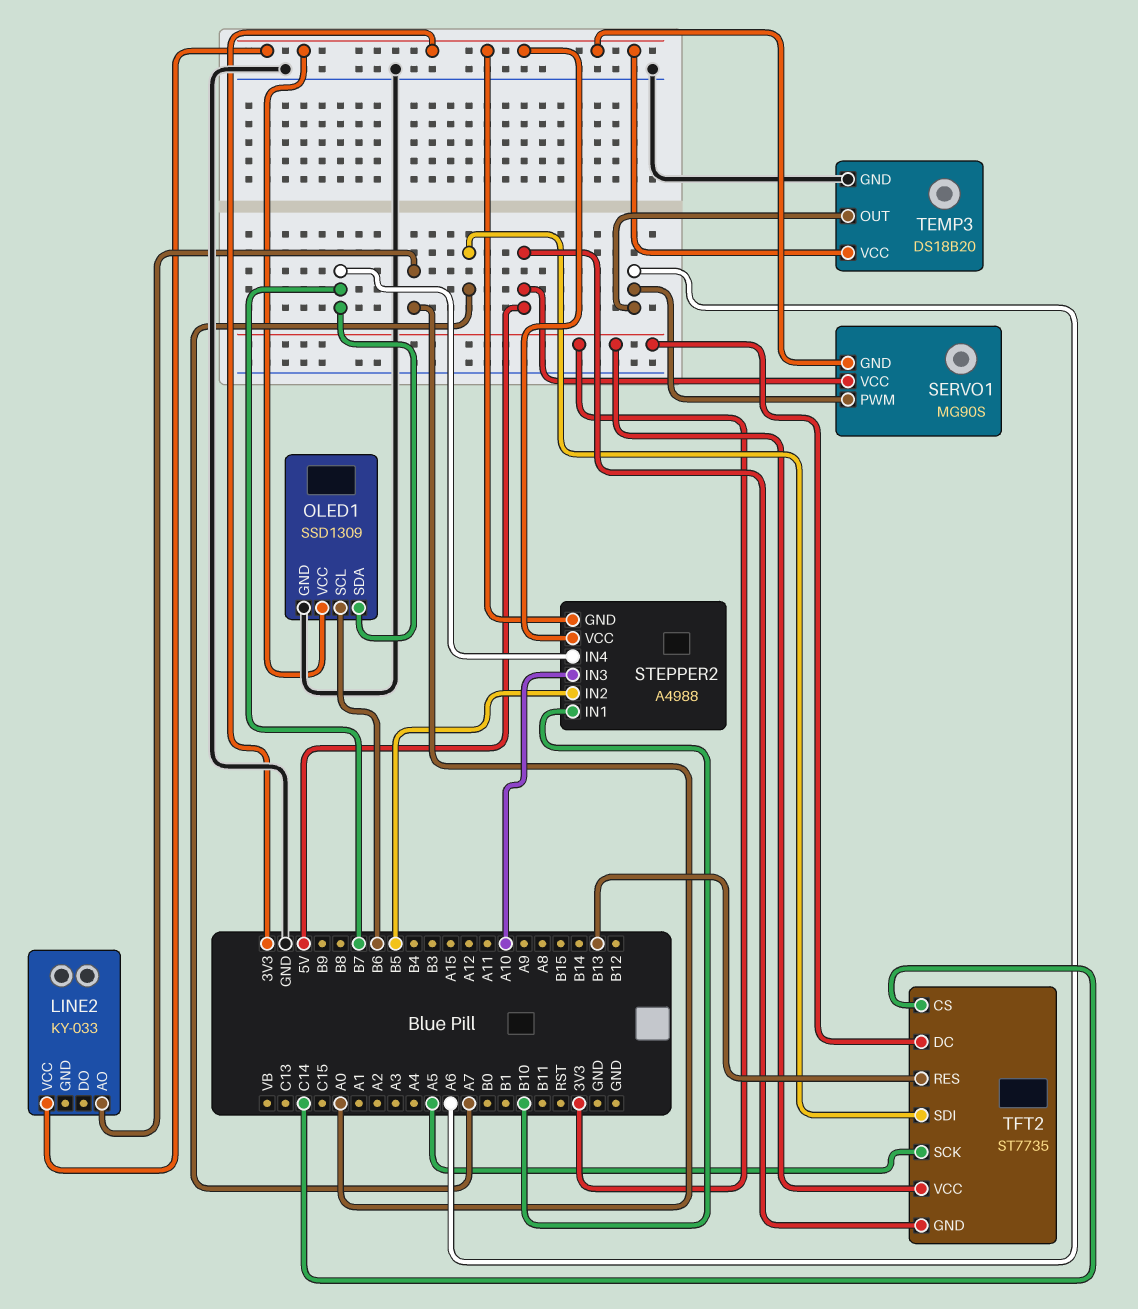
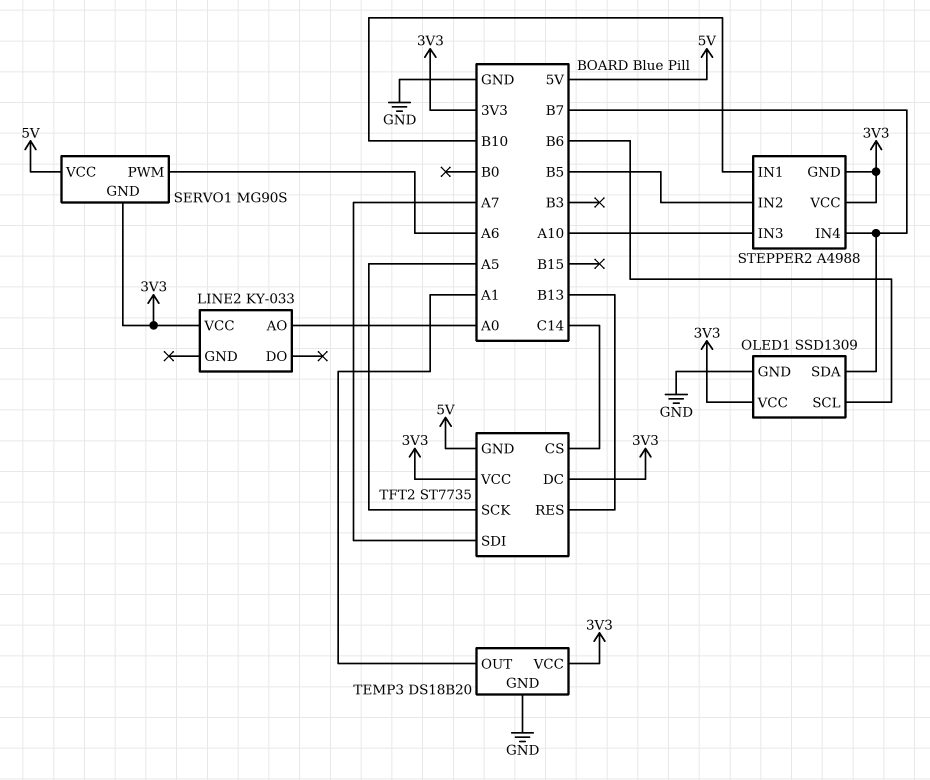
TEMP3 pin OUT: A6 -> A1

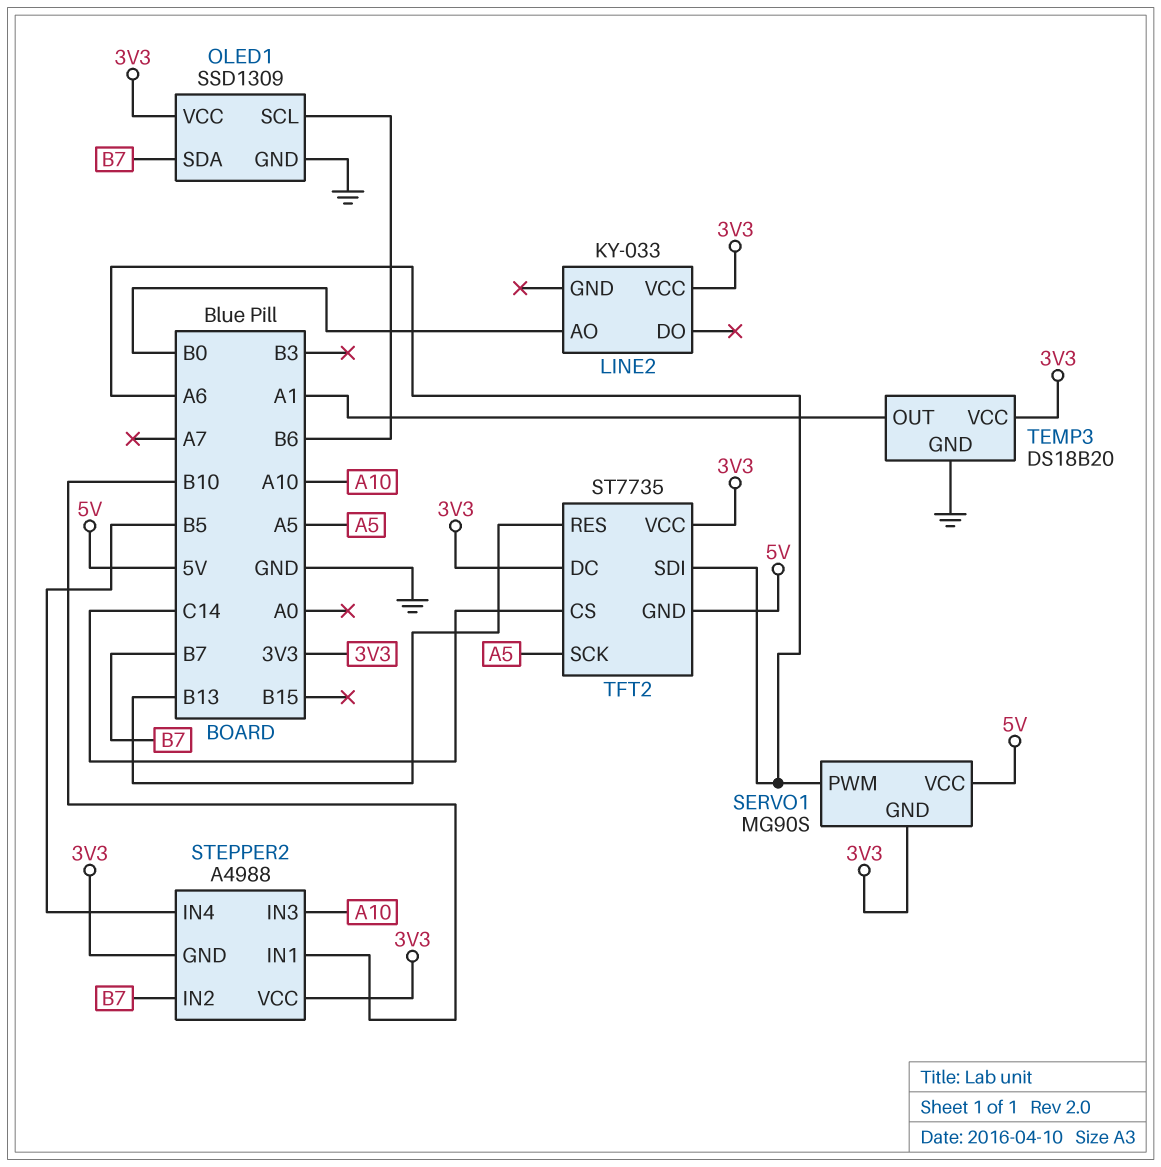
LINE2 pin AO: A0 -> B0
STEPPER2 pin IN2: B5 -> B7
STEPPER2 pin IN4: B7 -> B5
TFT2 pin SDI: A7 -> A6

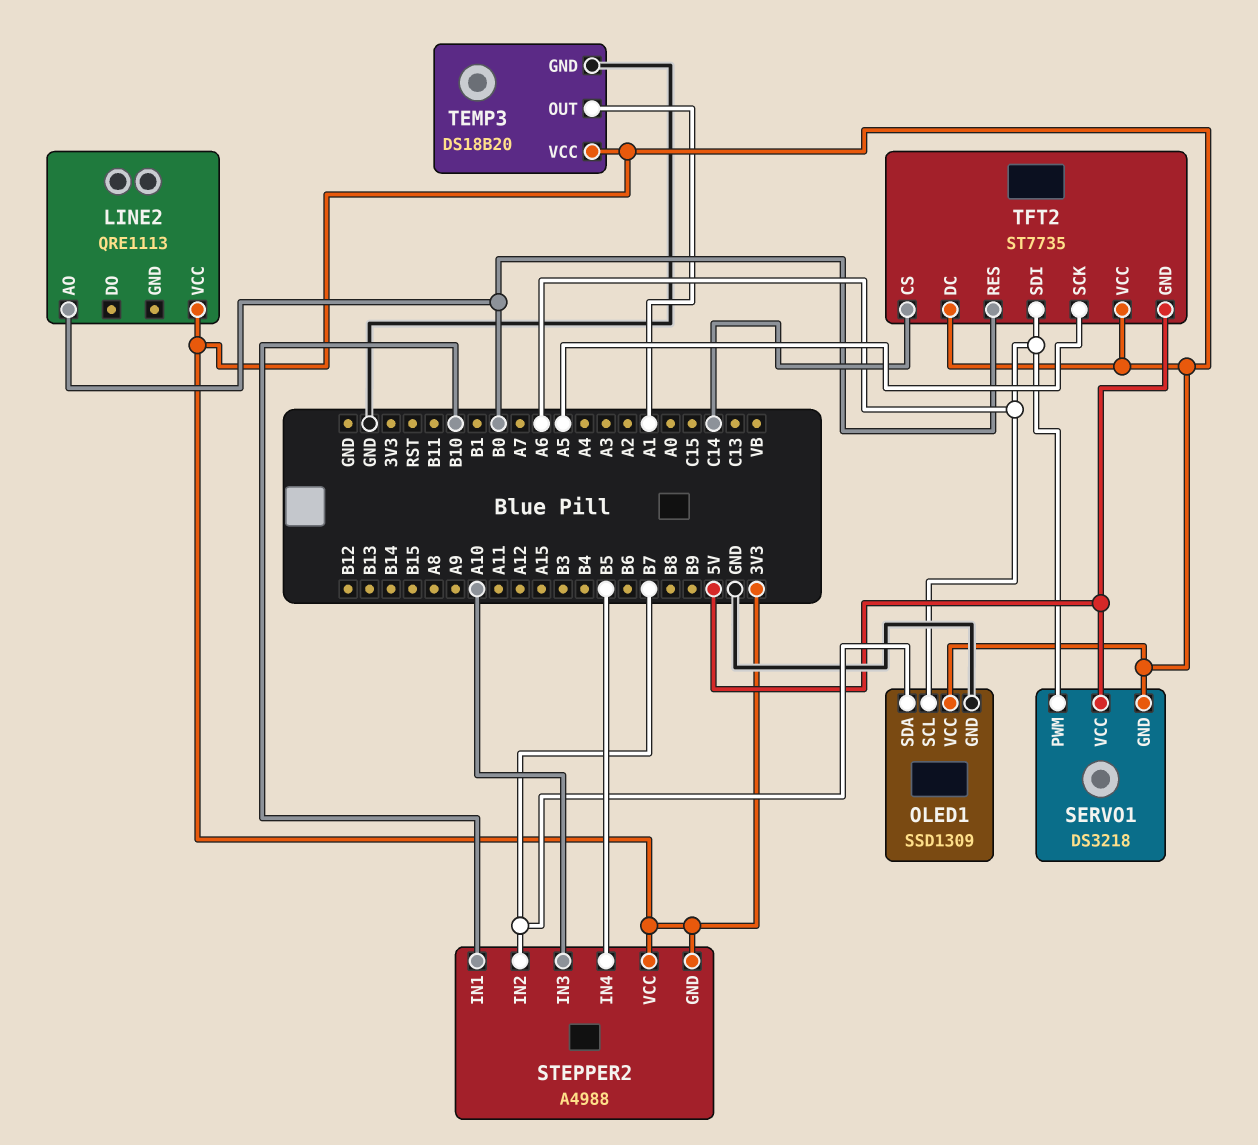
LINE2: KY-033 -> QRE1113
OLED1 pin SCL: B6 -> A6
SERVO1: MG90S -> DS3218
TFT2 pin RES: B13 -> B0

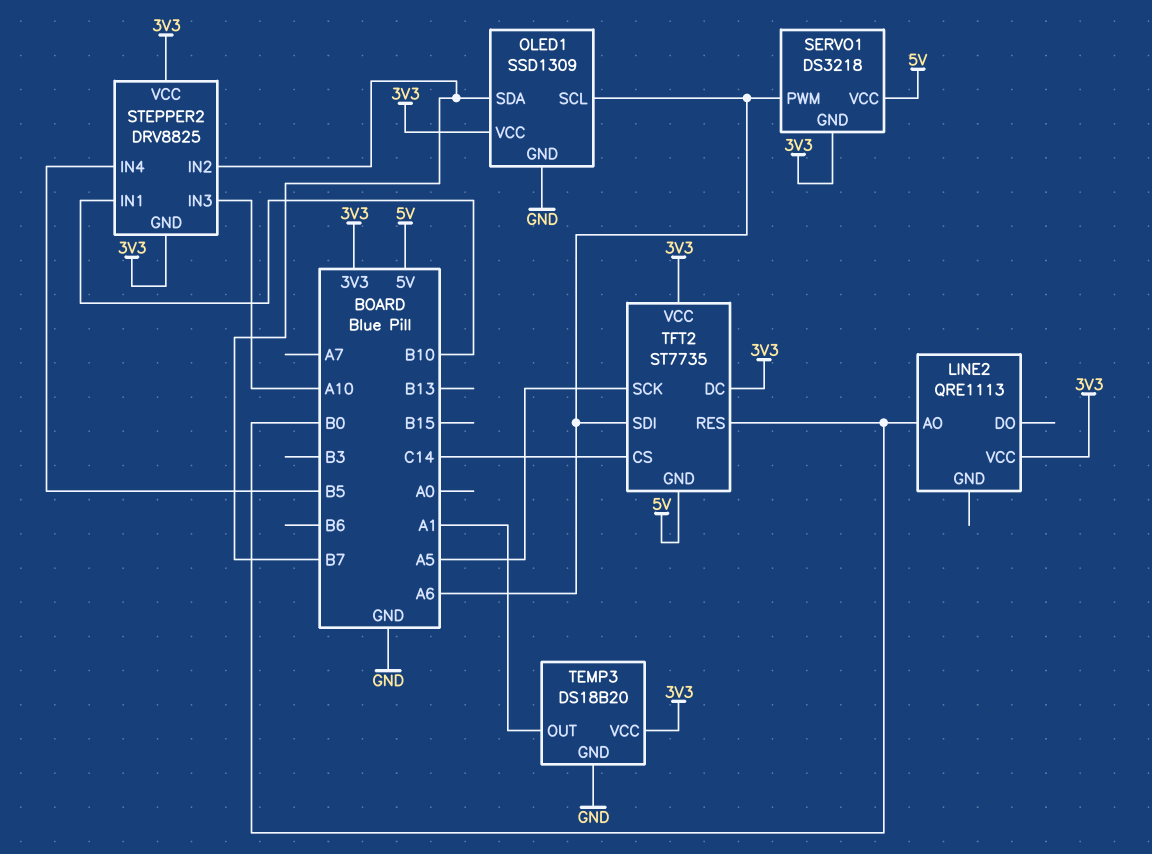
STEPPER2: A4988 -> DRV8825

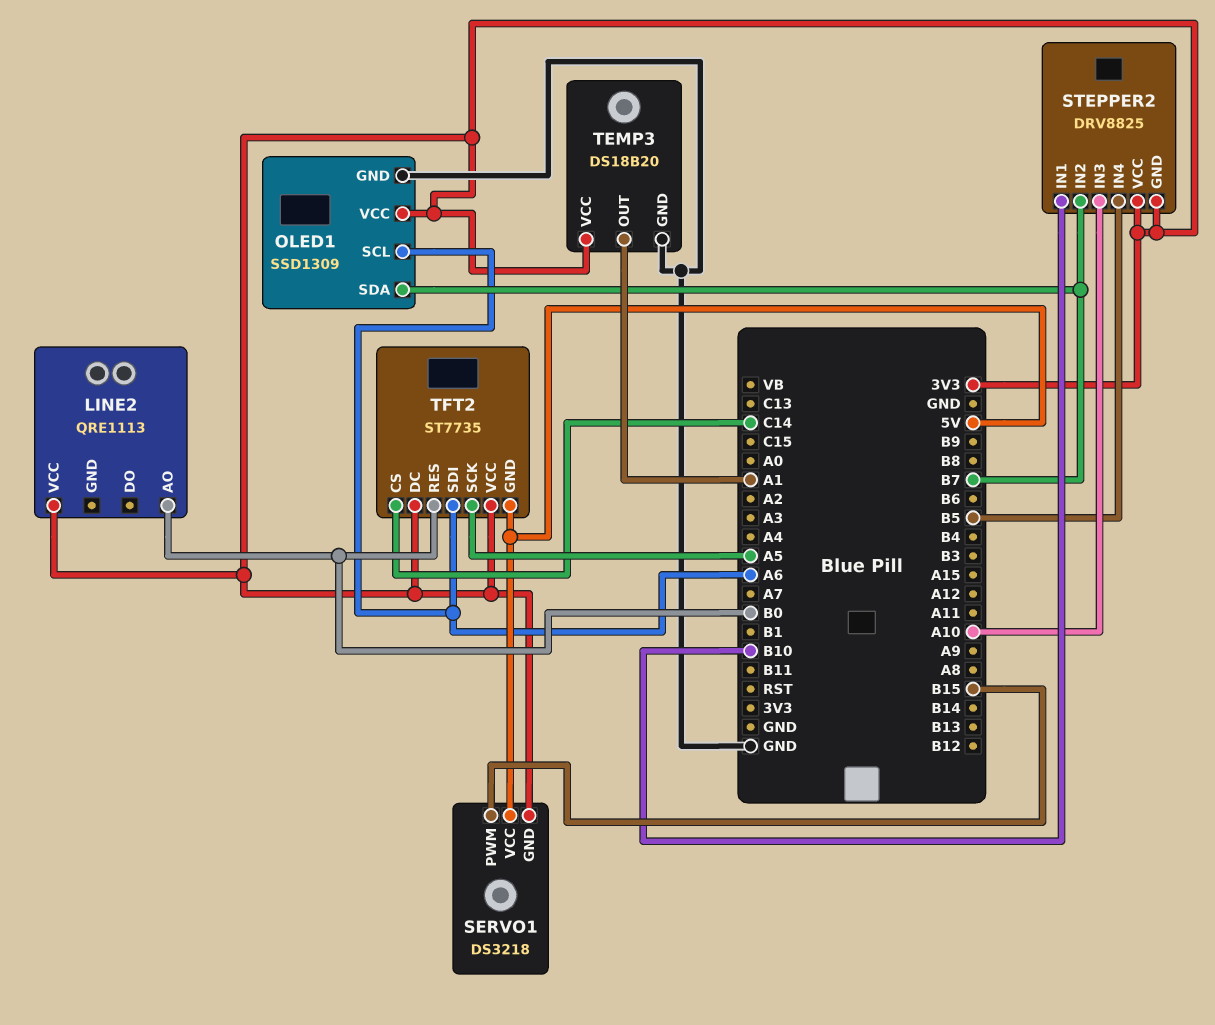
SERVO1 pin PWM: A6 -> B15

